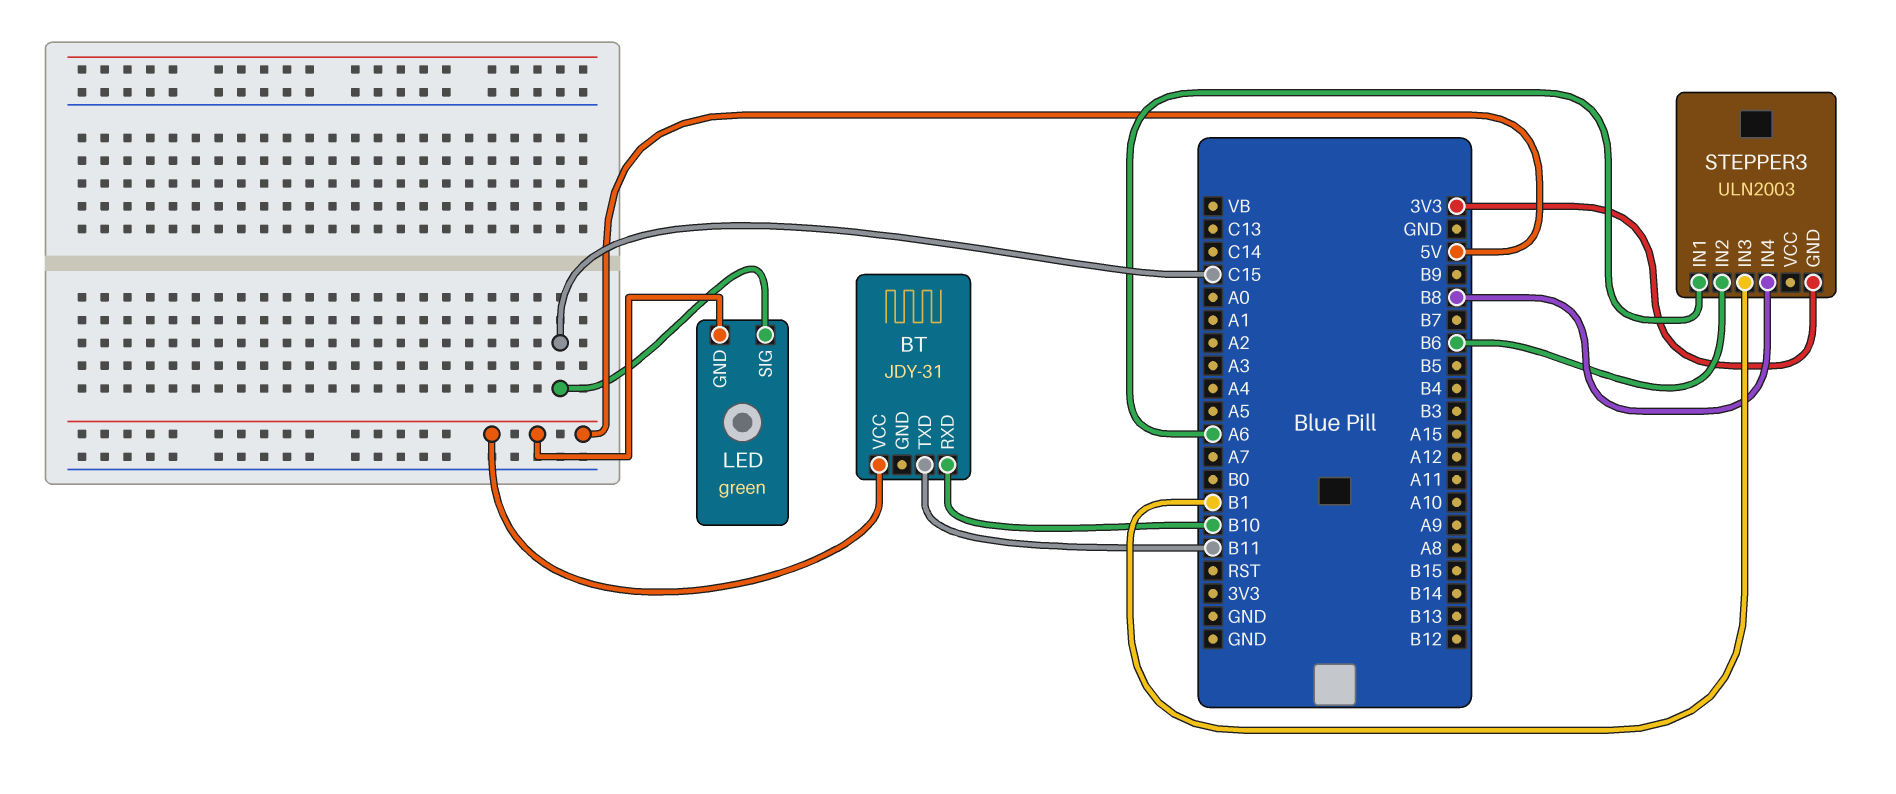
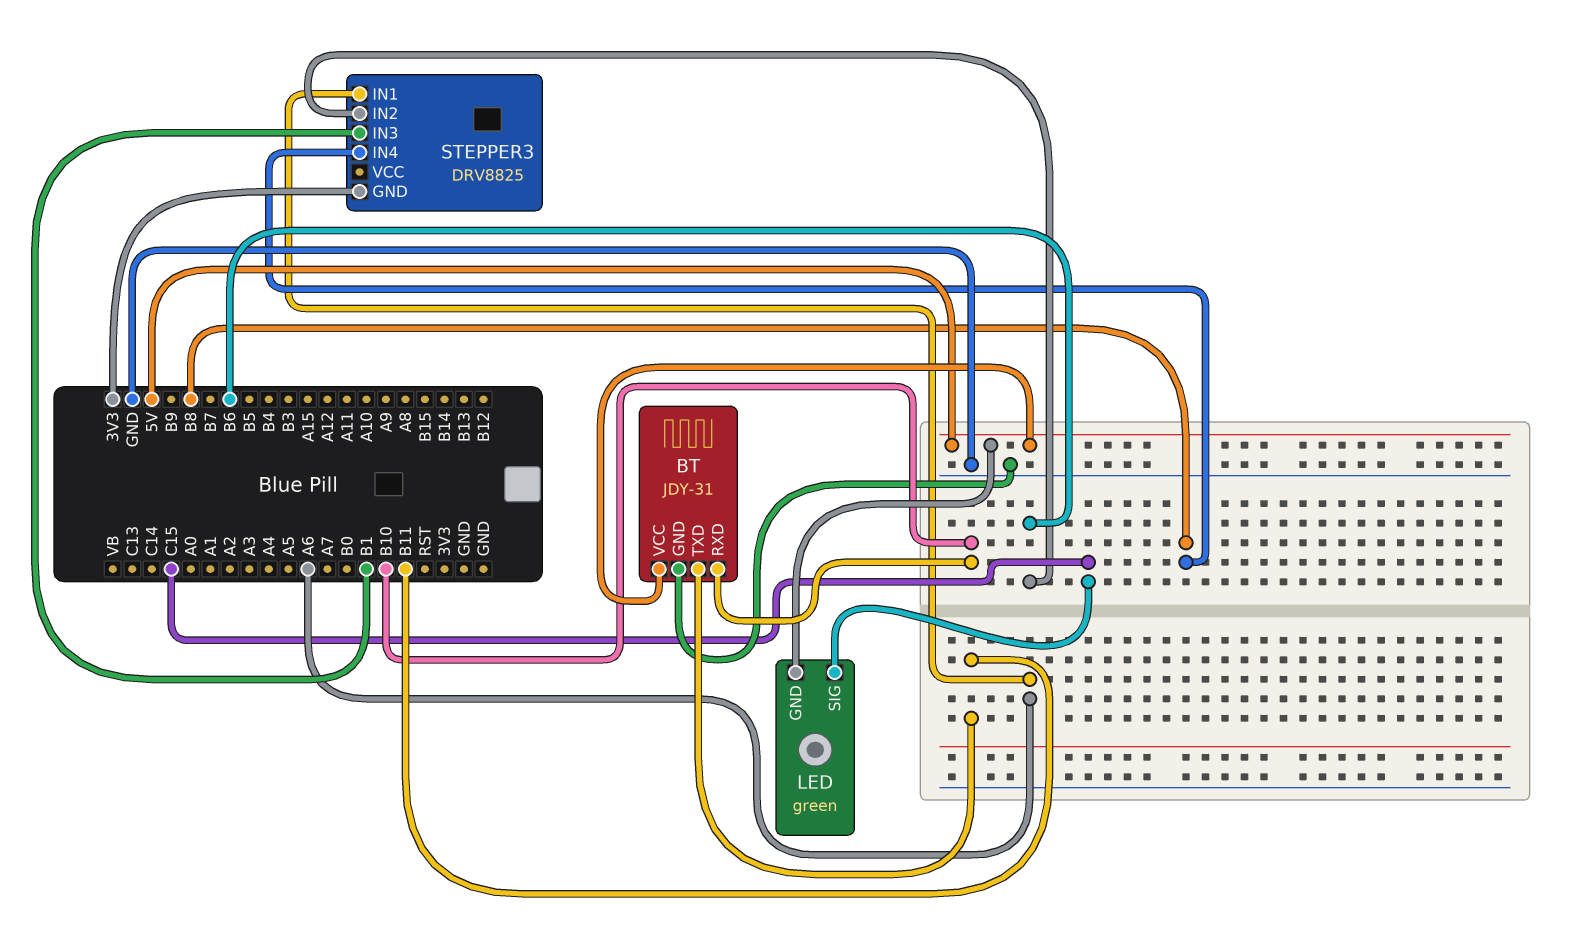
BT pin GND: none -> GND
STEPPER3: ULN2003 -> DRV8825

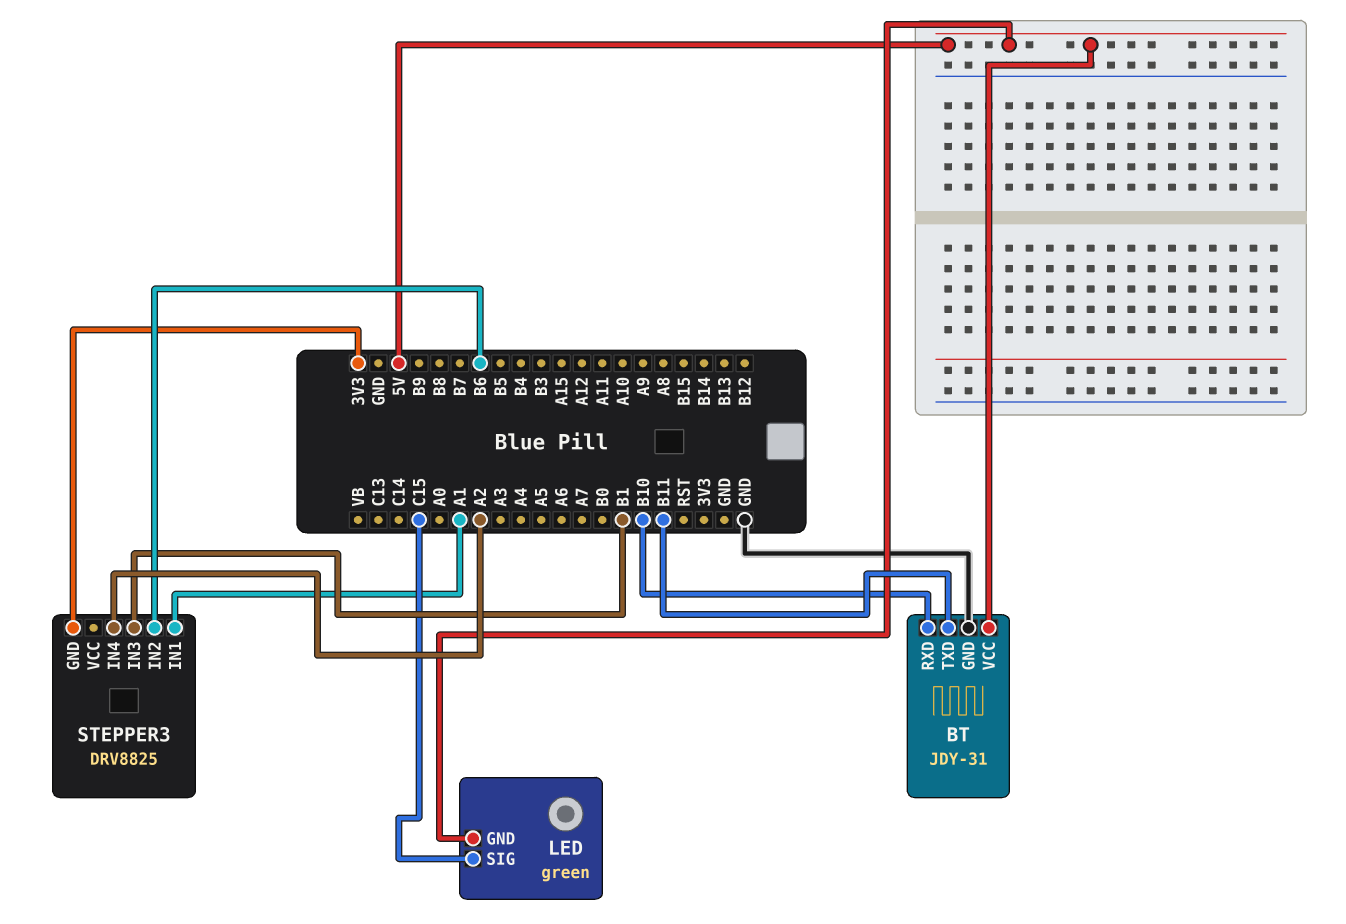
STEPPER3 pin IN1: A6 -> A1
STEPPER3 pin IN4: B8 -> A2

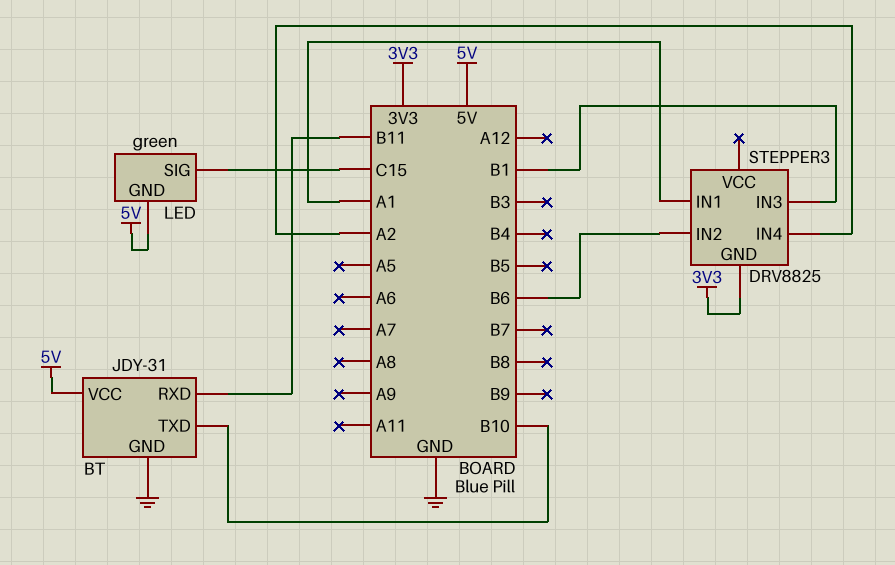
BT pin RXD: B10 -> B11
BT pin TXD: B11 -> B10

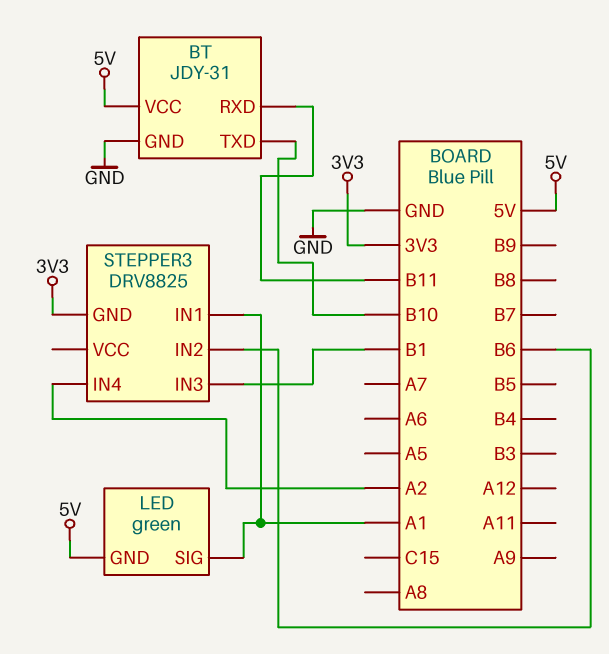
LED pin SIG: C15 -> A1

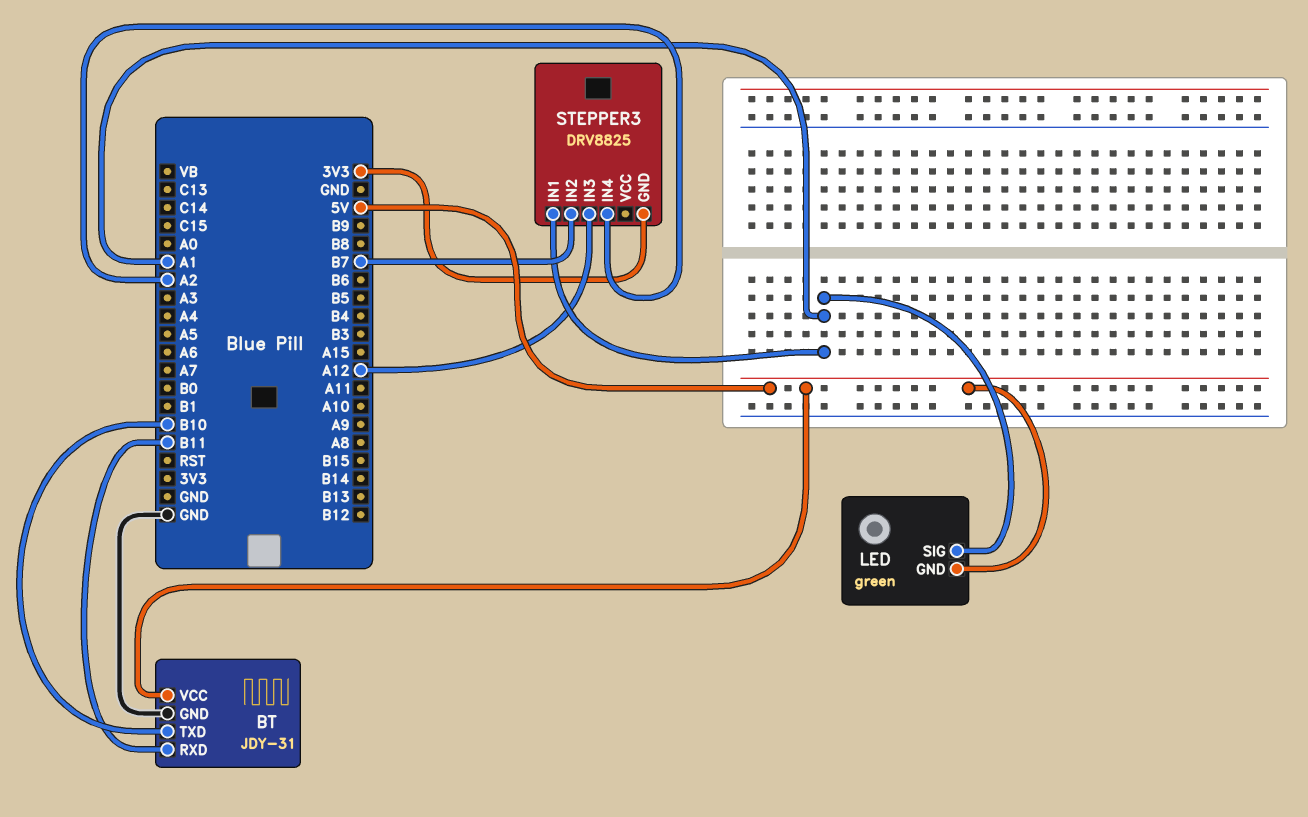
STEPPER3 pin IN2: B6 -> B7
STEPPER3 pin IN3: B1 -> A12

